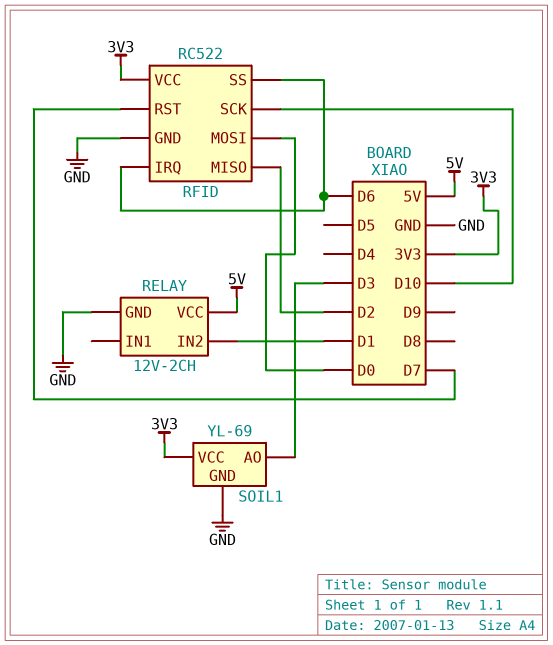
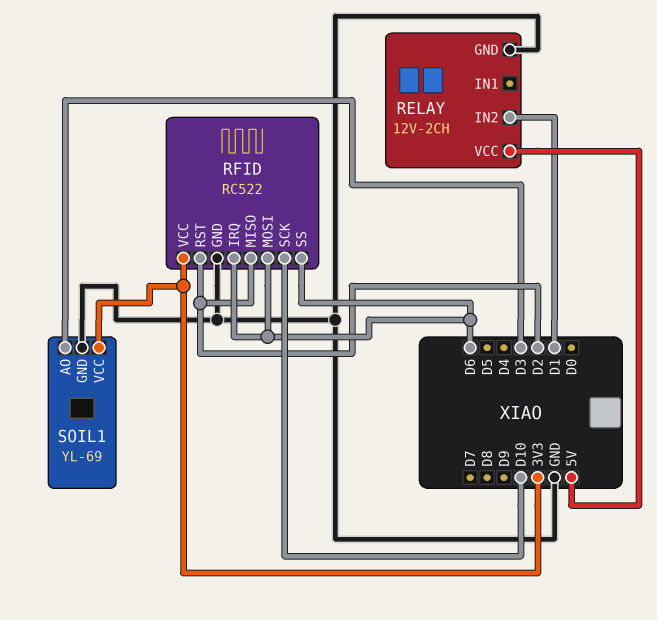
RFID pin MOSI: D0 -> D6
RFID pin RST: D7 -> D2

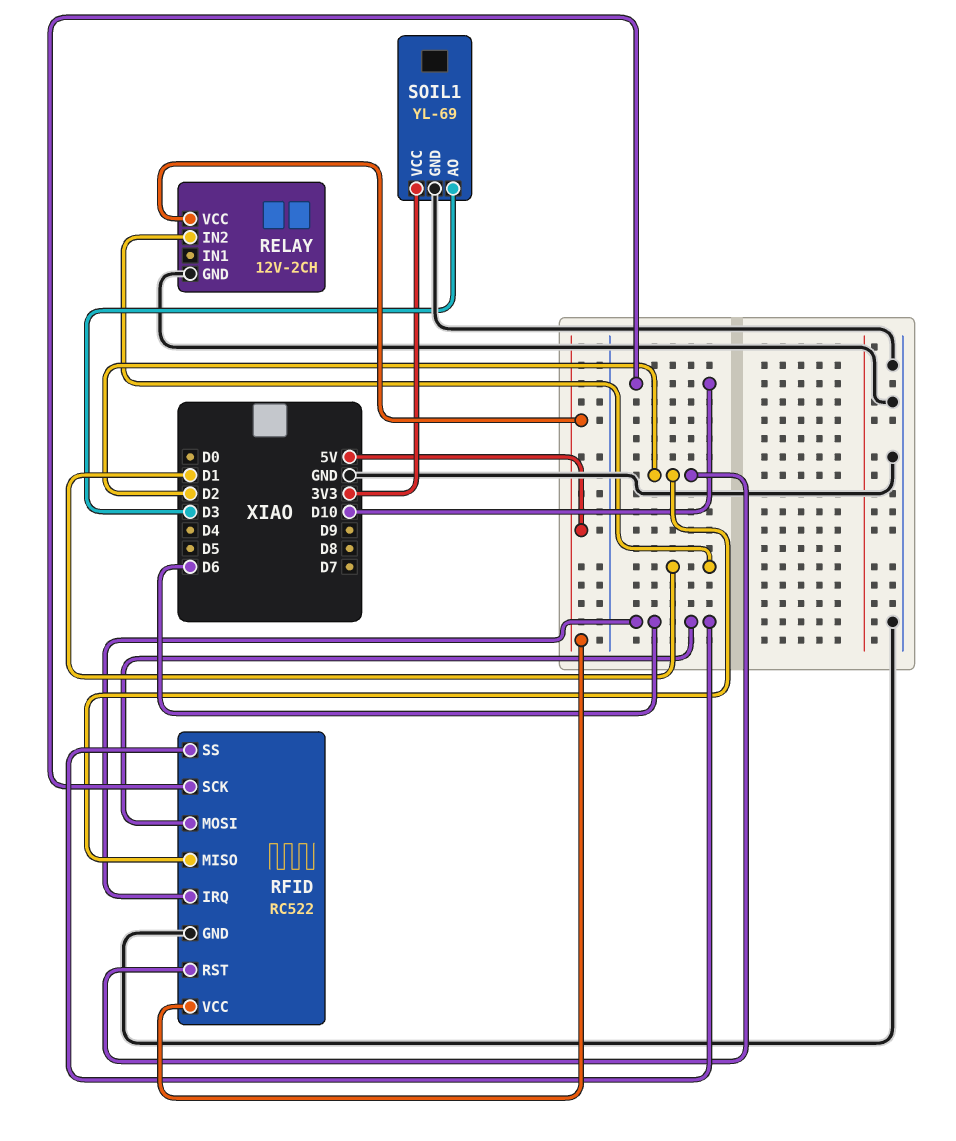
RFID pin VCC: 3V3 -> 5V

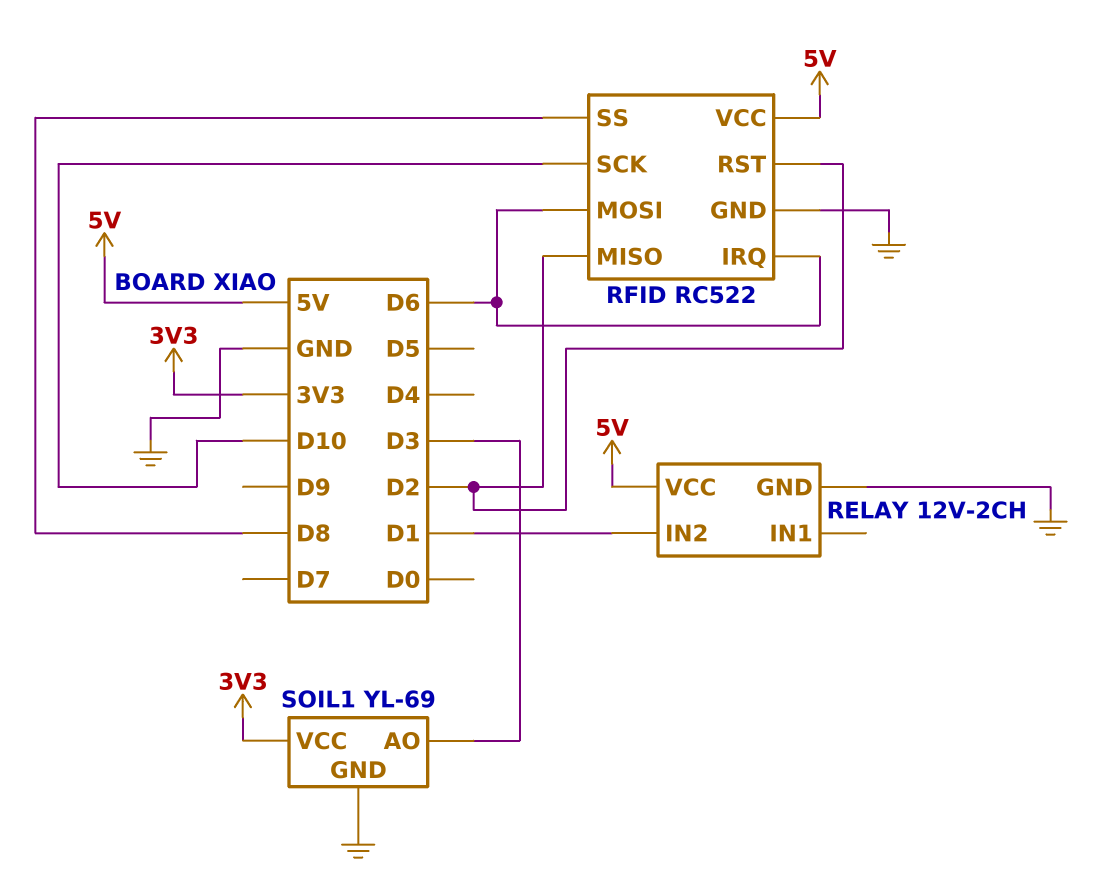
RFID pin SS: D6 -> D8

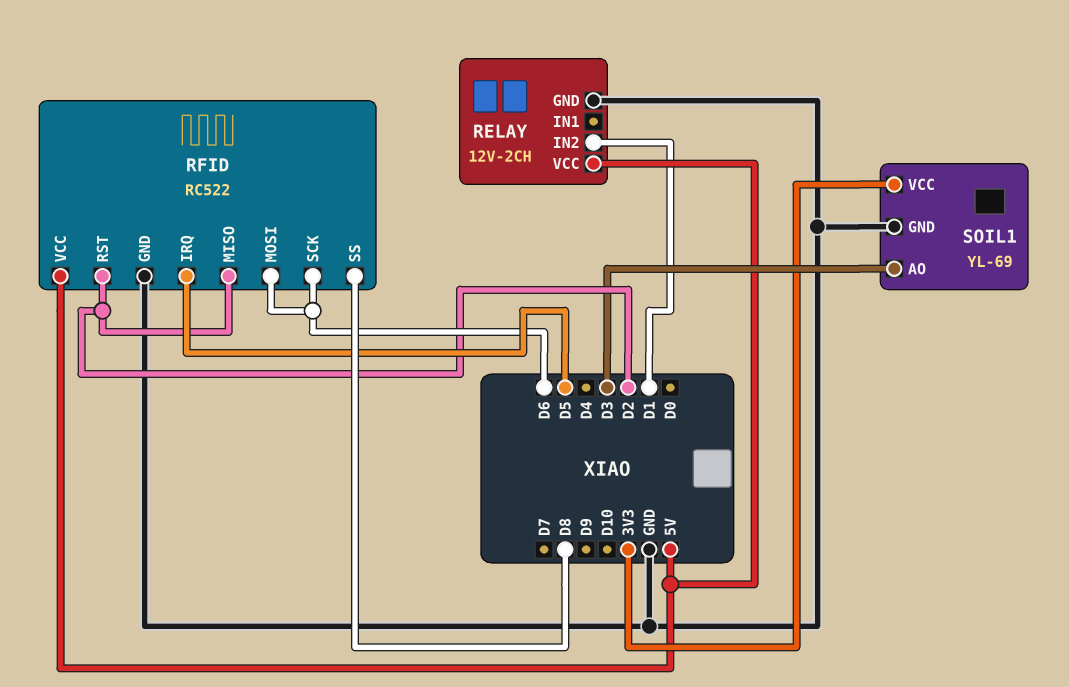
RFID pin IRQ: D6 -> D5
RFID pin SCK: D10 -> D6

